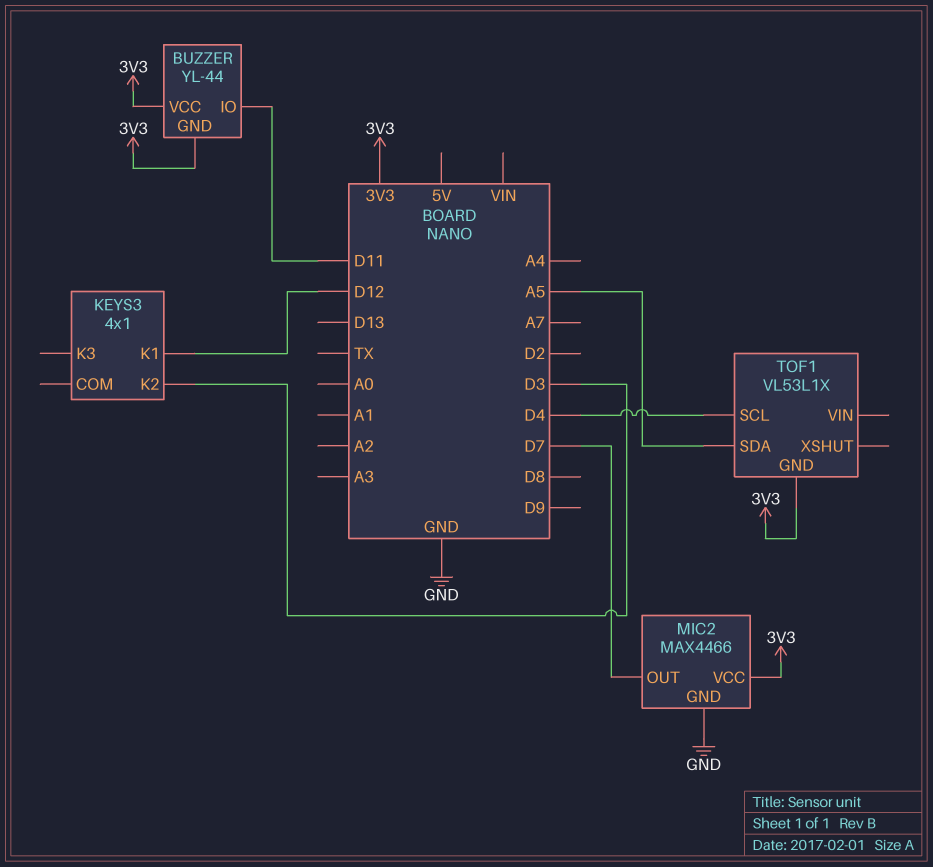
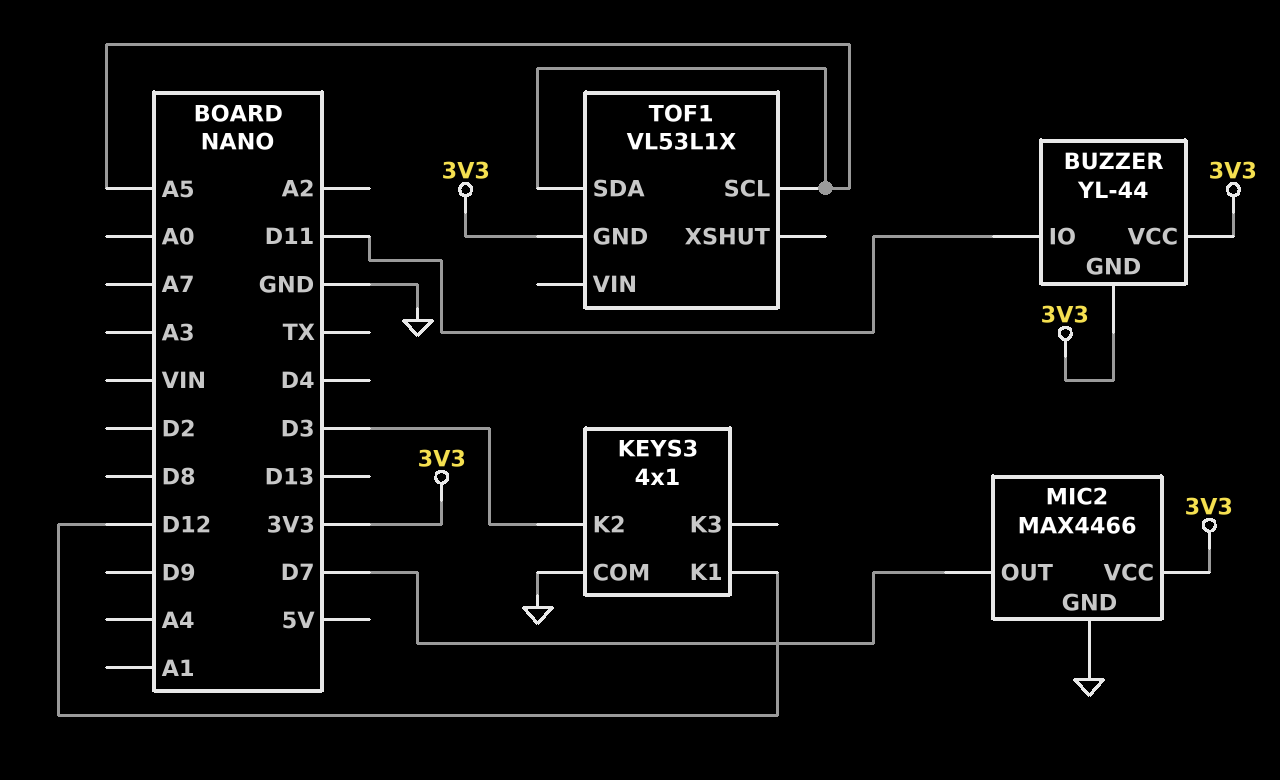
KEYS3 pin COM: none -> GND
TOF1 pin SCL: D4 -> A5

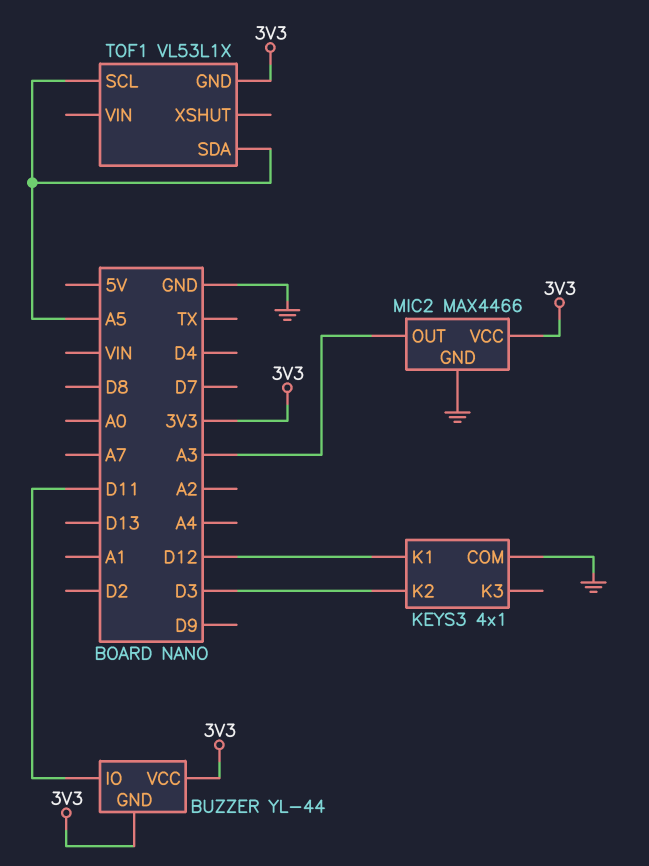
MIC2 pin OUT: D7 -> A3

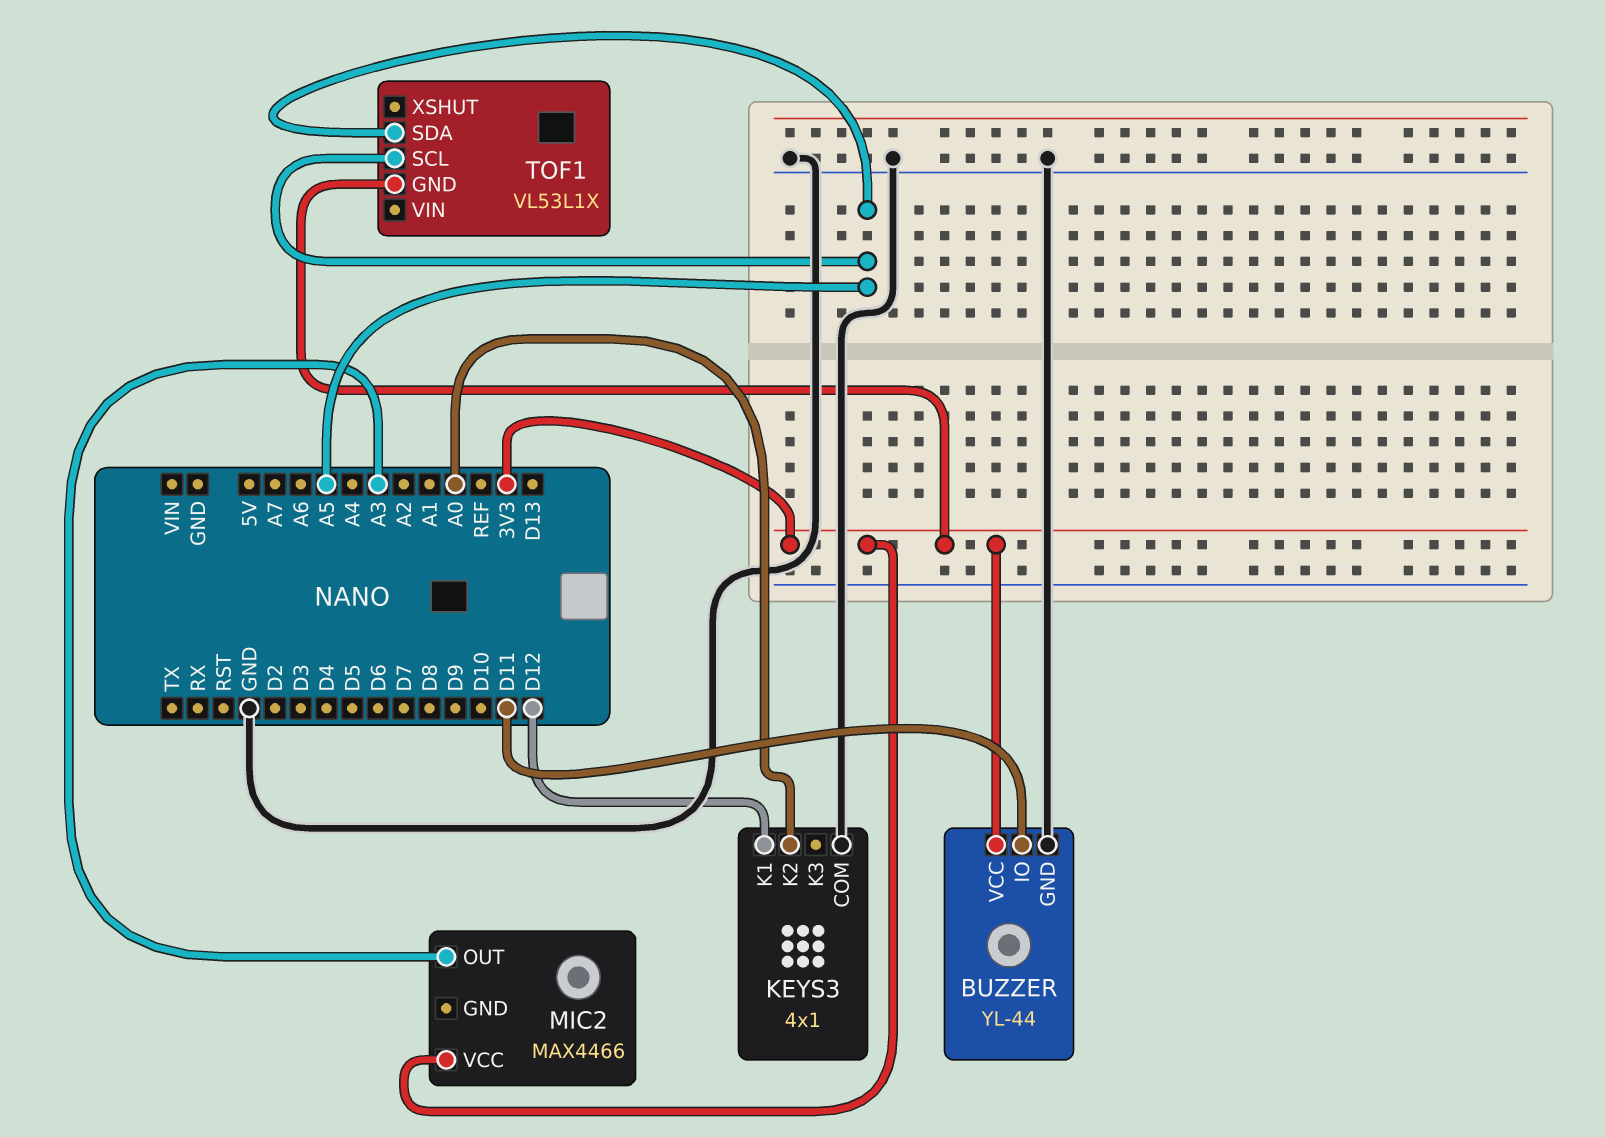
BUZZER pin GND: 3V3 -> GND
KEYS3 pin K2: D3 -> A0
MIC2 pin GND: GND -> none

